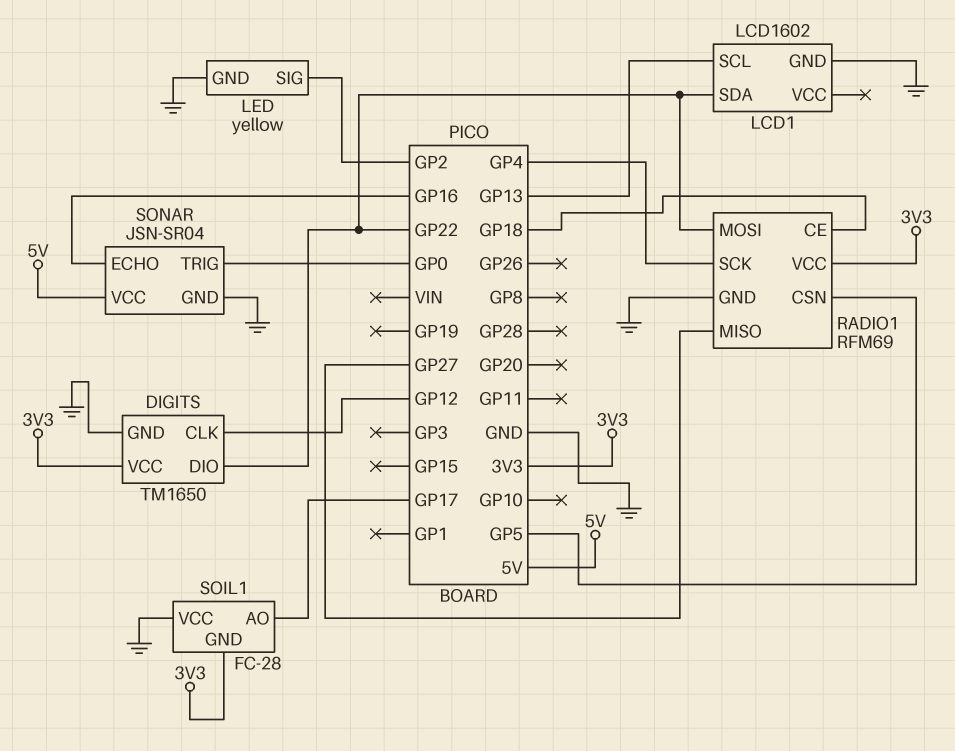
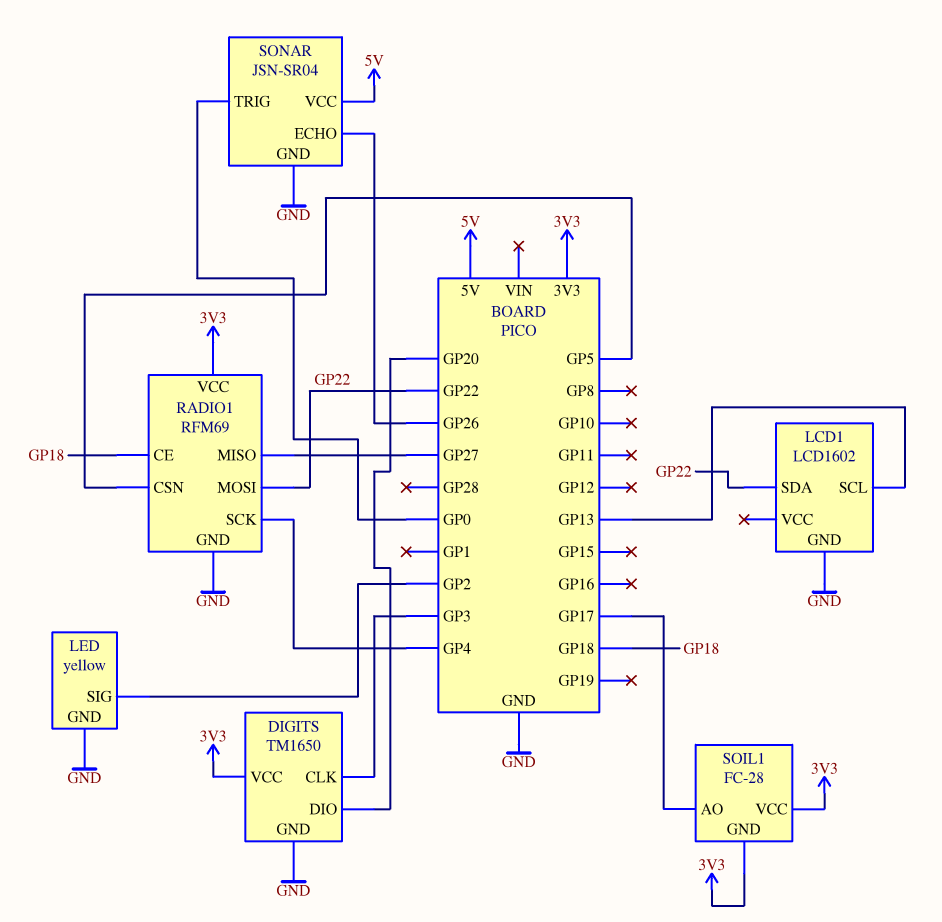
DIGITS pin CLK: GP12 -> GP3
DIGITS pin DIO: GP22 -> GP20
SOIL1 pin VCC: GND -> 3V3
SONAR pin ECHO: GP16 -> GP26

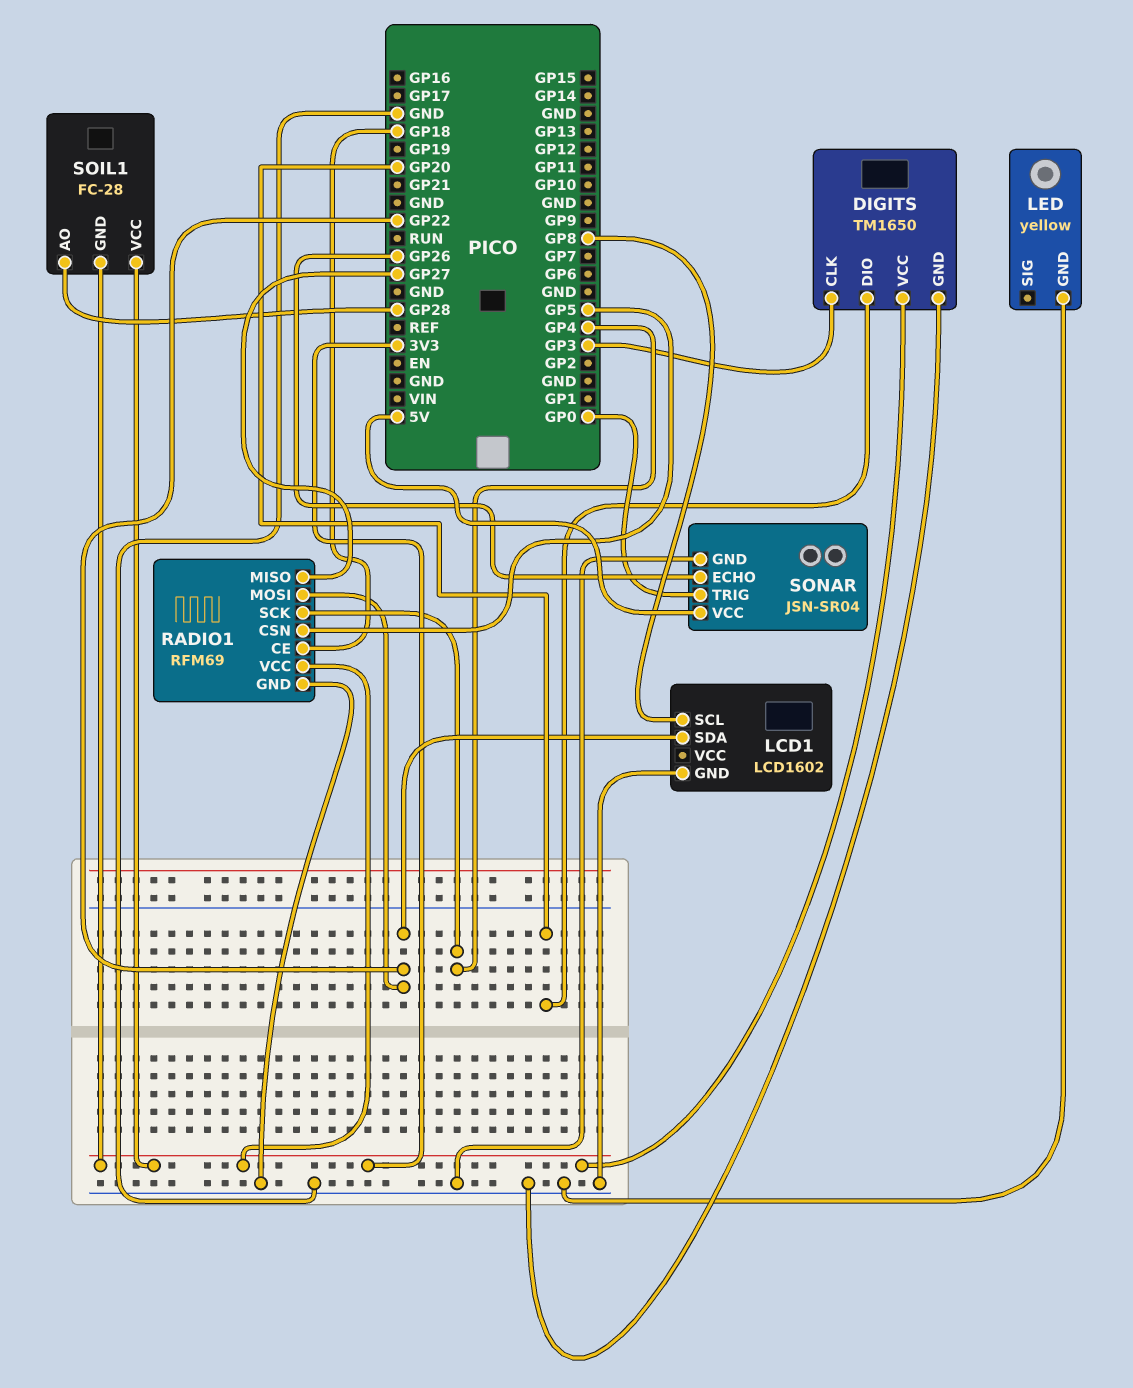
LCD1 pin SCL: GP13 -> GP8
LED pin SIG: GP2 -> none
SOIL1 pin AO: GP17 -> GP28

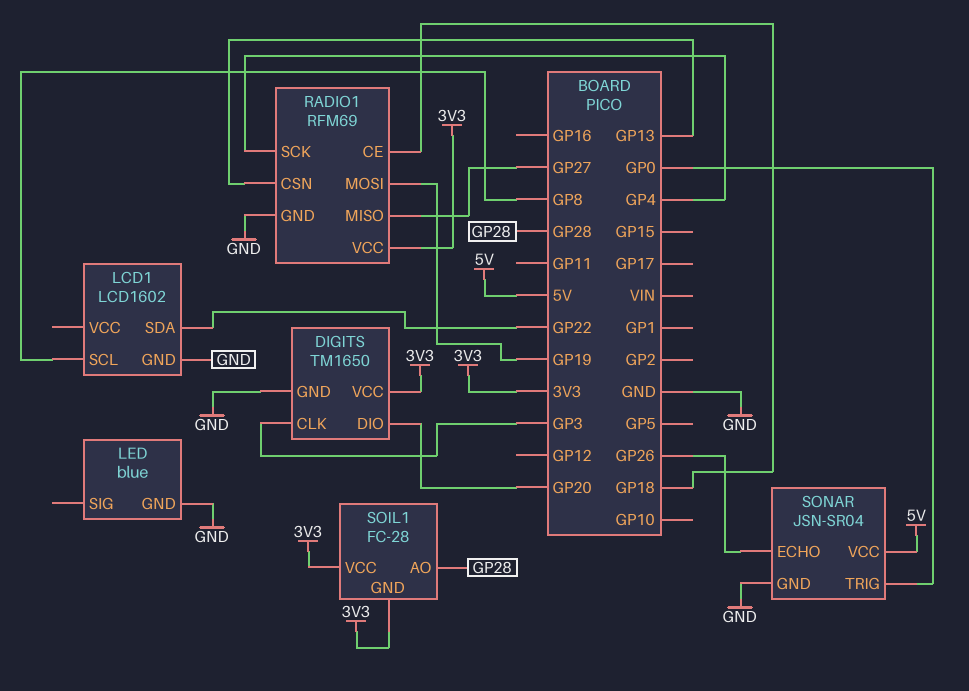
LED: yellow -> blue
RADIO1 pin CSN: GP5 -> GP13
RADIO1 pin MOSI: GP22 -> GP19

